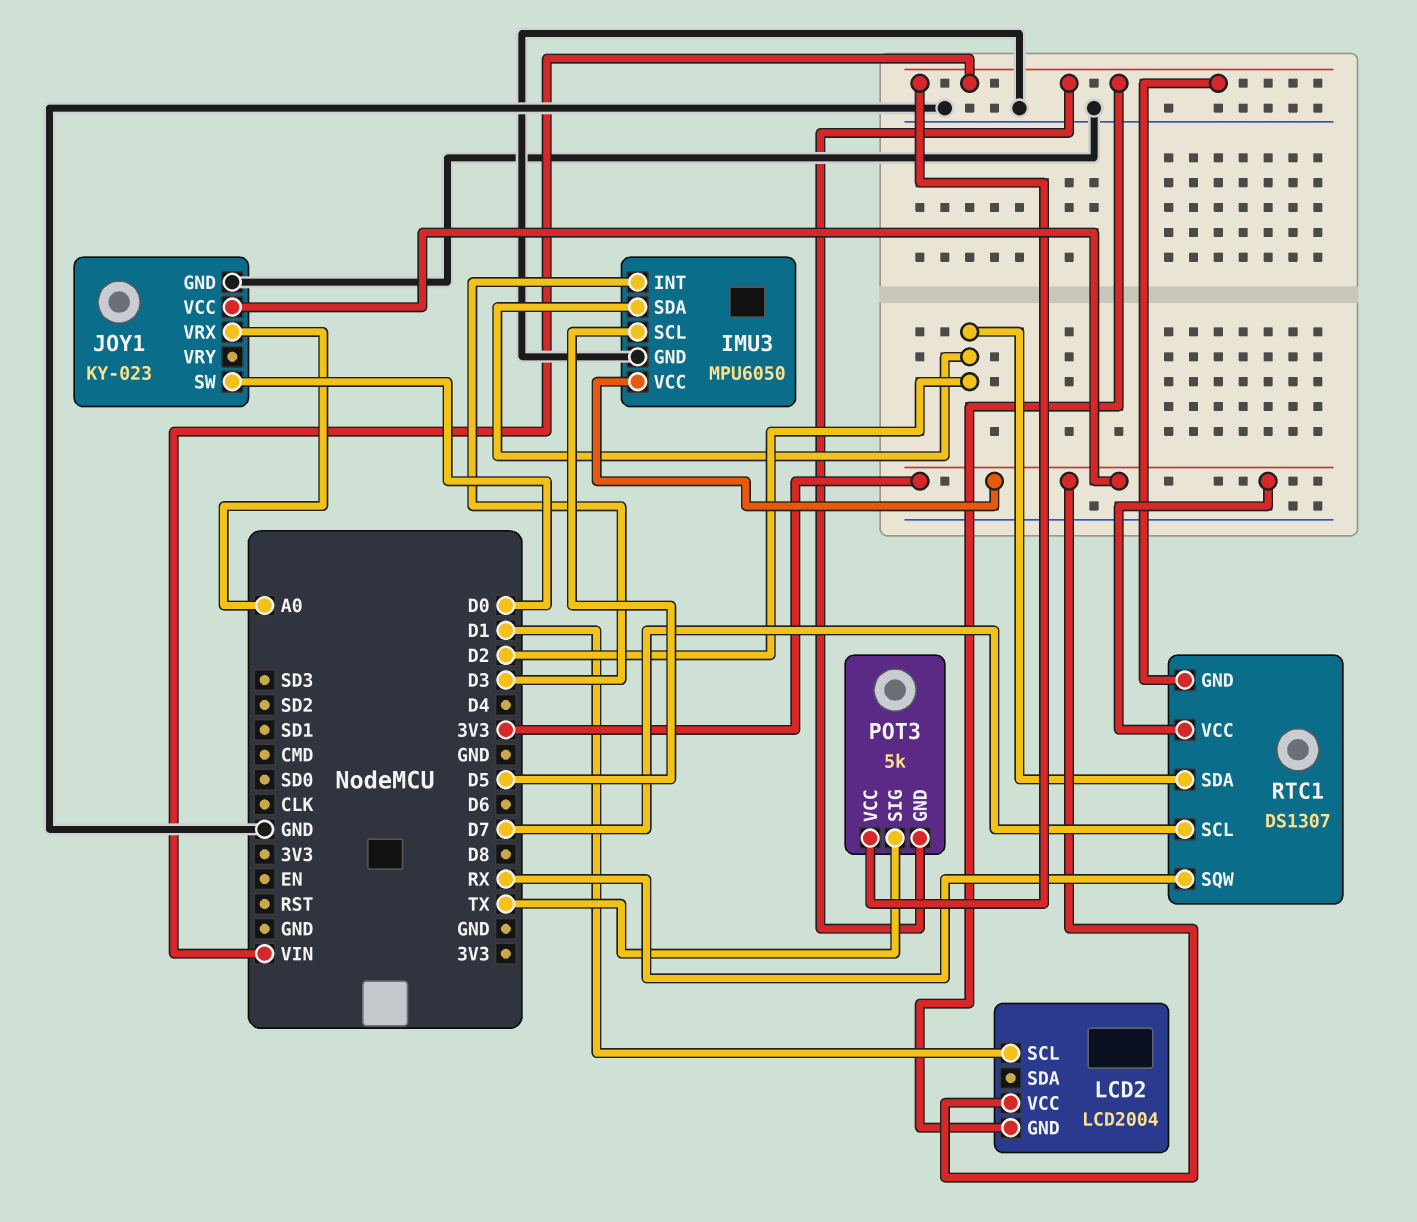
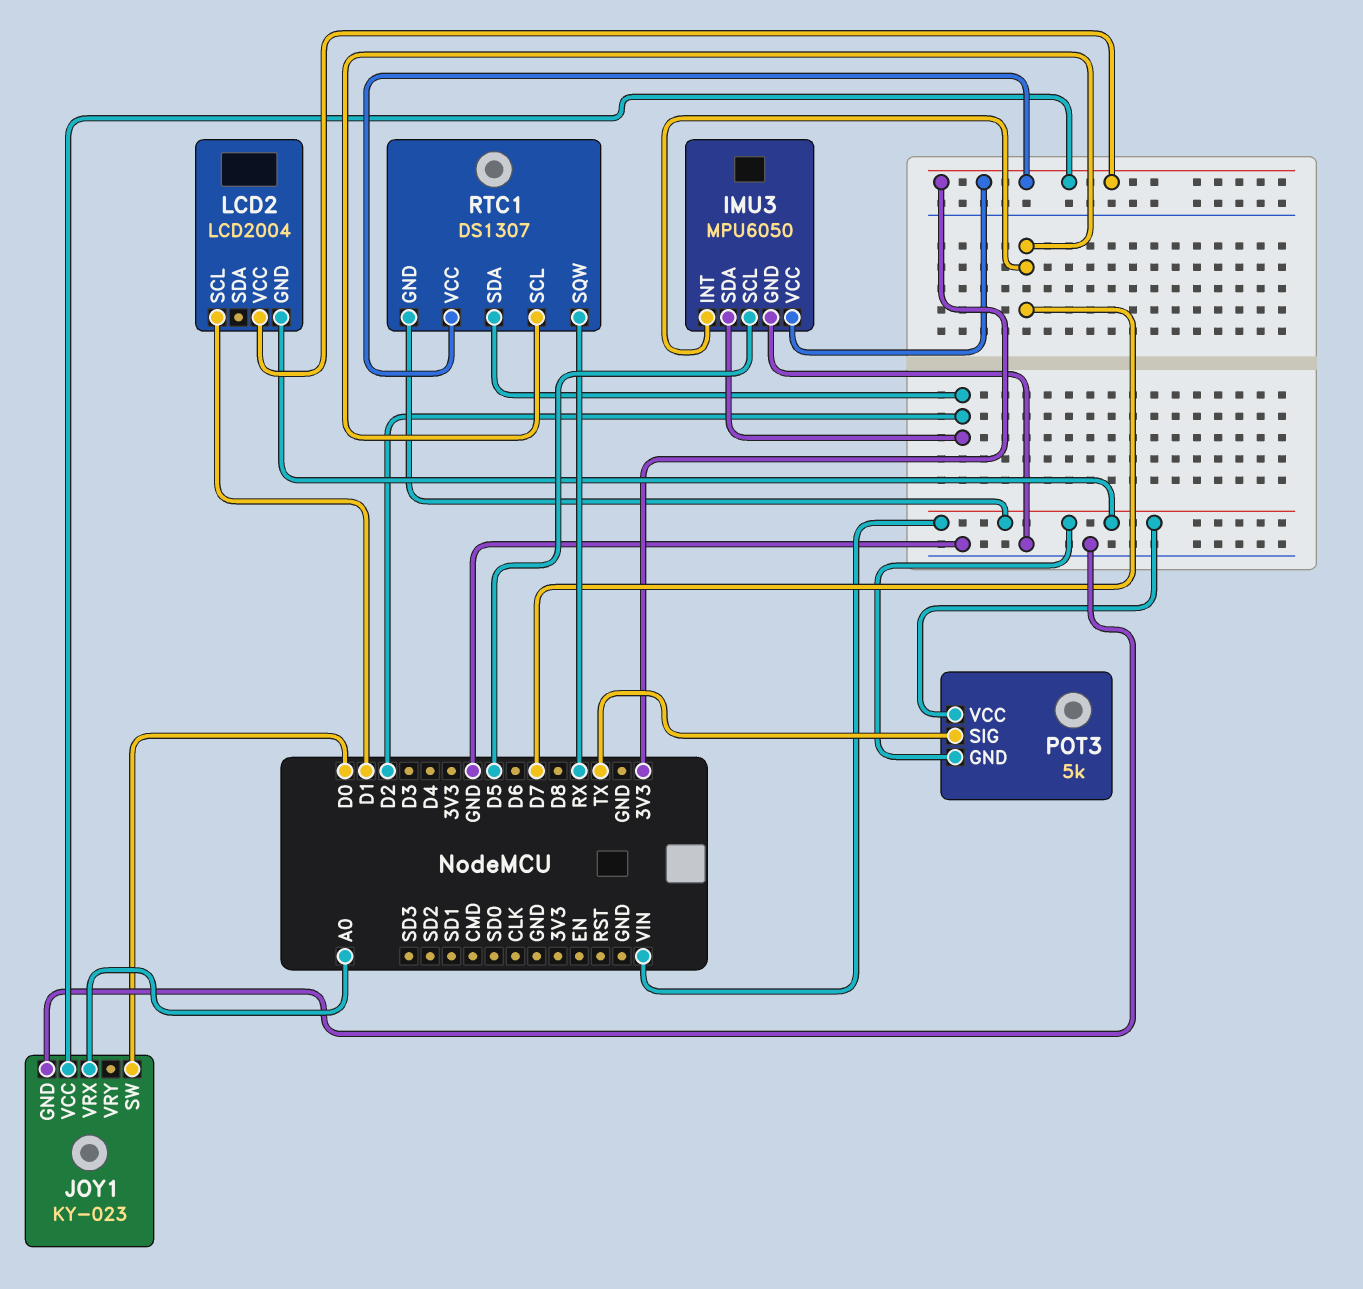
IMU3 pin INT: D3 -> D7

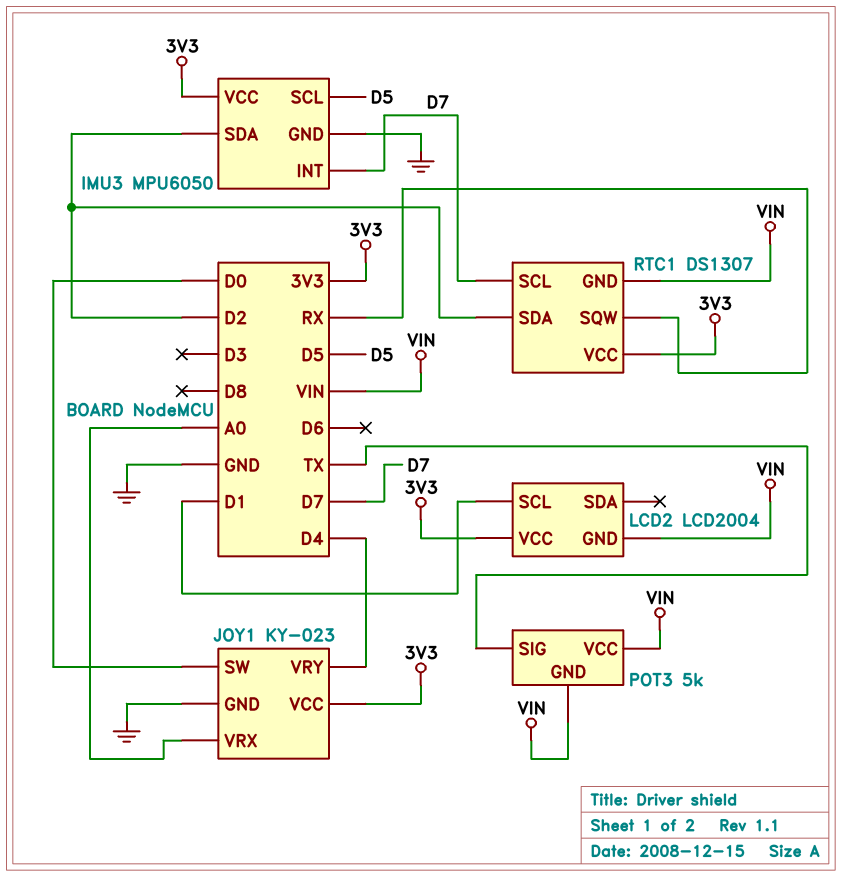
JOY1 pin VRY: none -> D4

